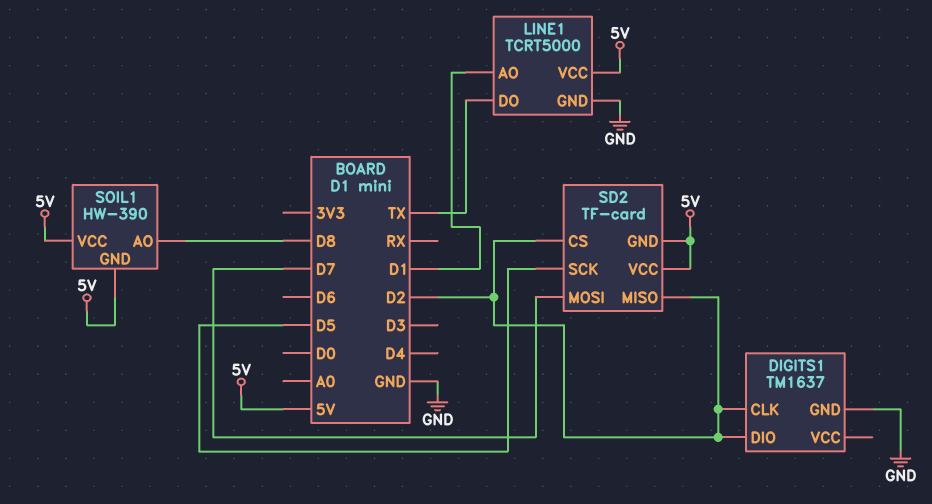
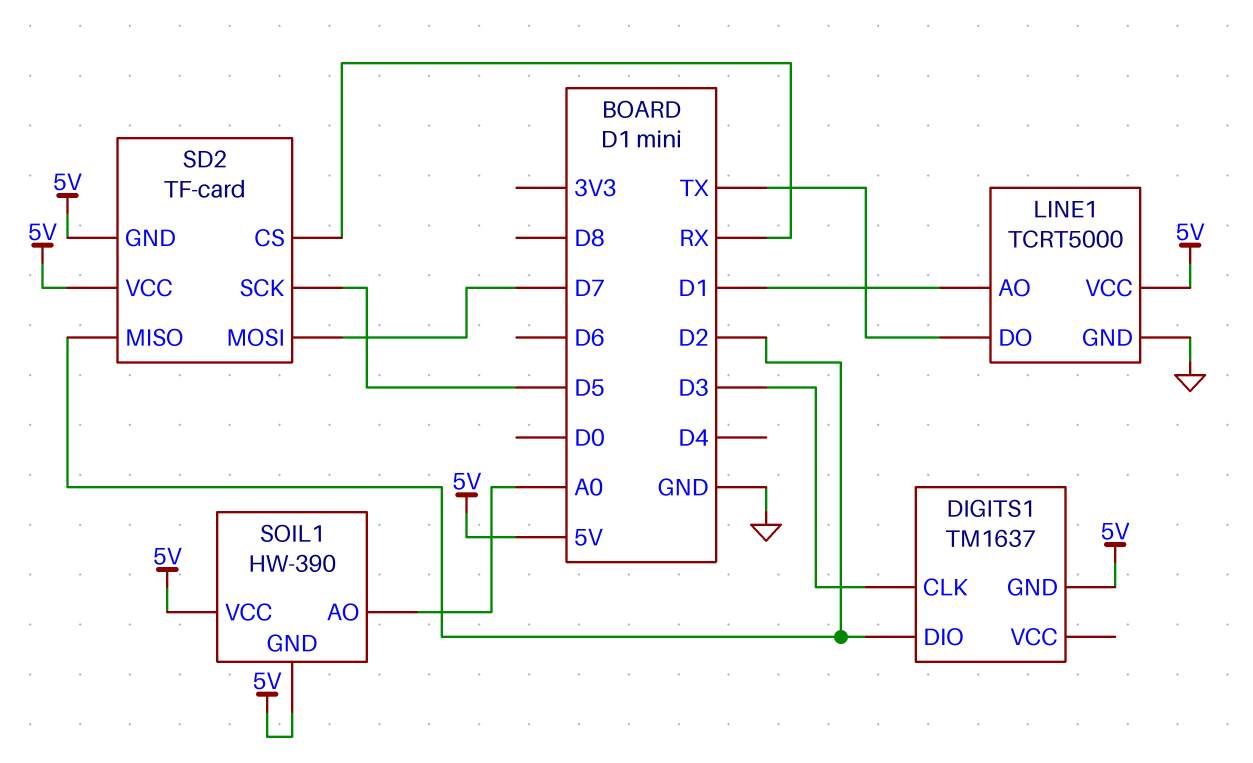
DIGITS1 pin CLK: D2 -> D3
DIGITS1 pin GND: GND -> 5V
SD2 pin CS: D2 -> RX
SOIL1 pin AO: D8 -> A0

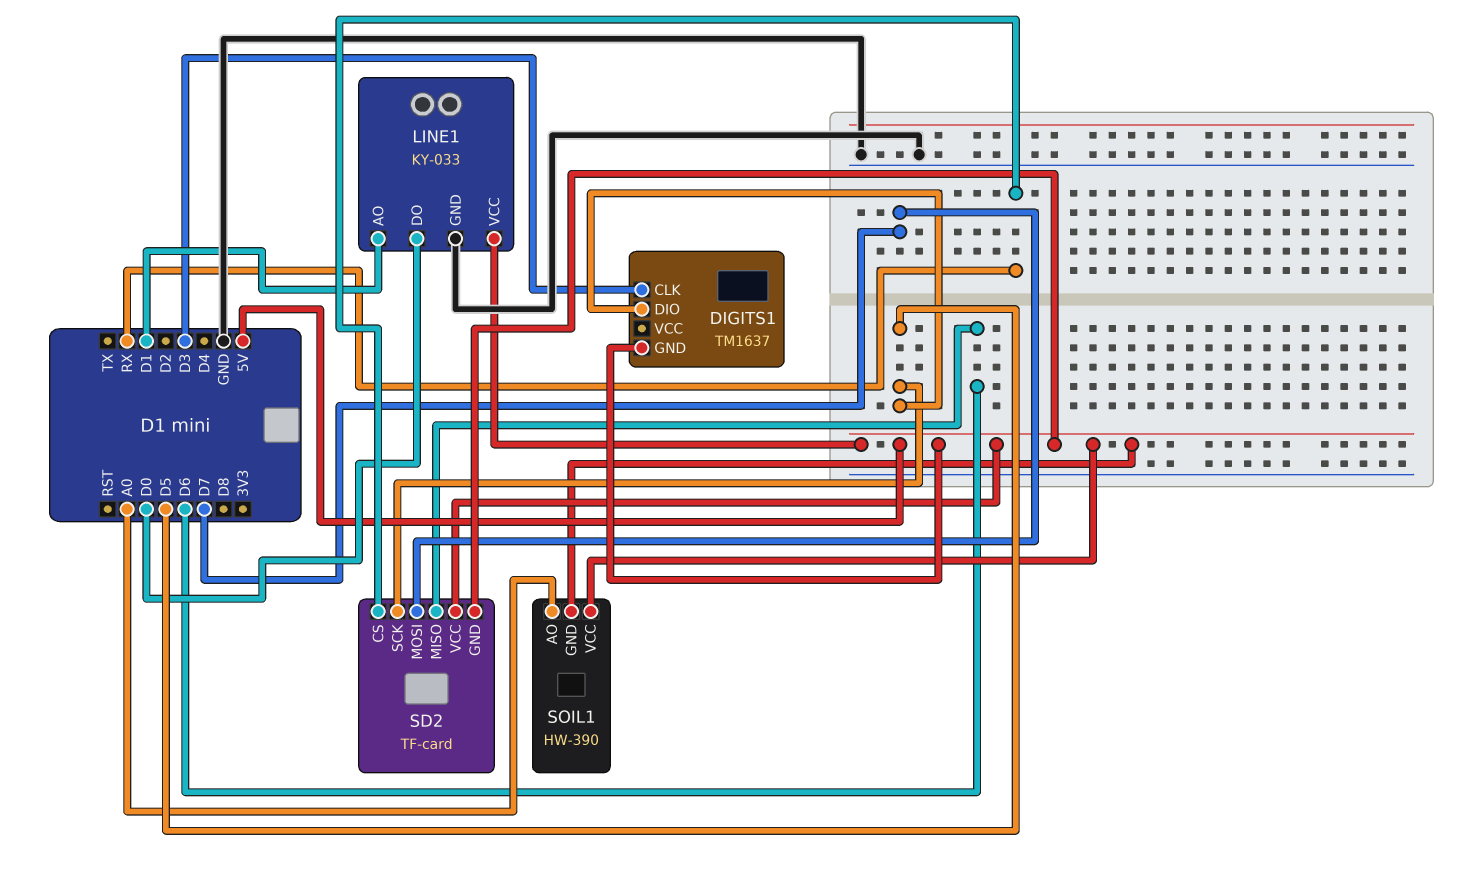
DIGITS1 pin DIO: D2 -> D5
LINE1: TCRT5000 -> KY-033
LINE1 pin DO: TX -> D0
SD2 pin MISO: D2 -> D6

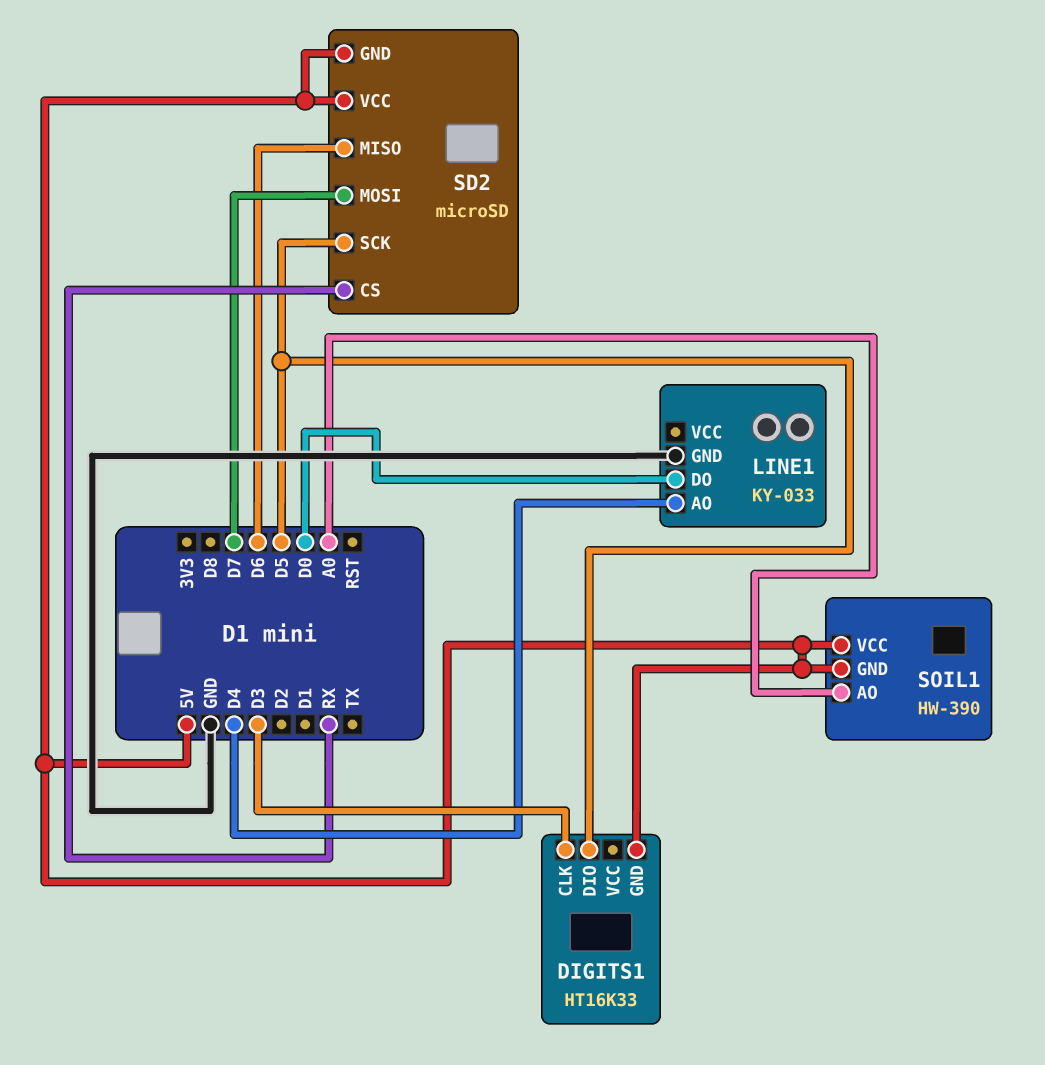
DIGITS1: TM1637 -> HT16K33
LINE1 pin AO: D1 -> D4
LINE1 pin VCC: 5V -> none
SD2: TF-card -> microSD

